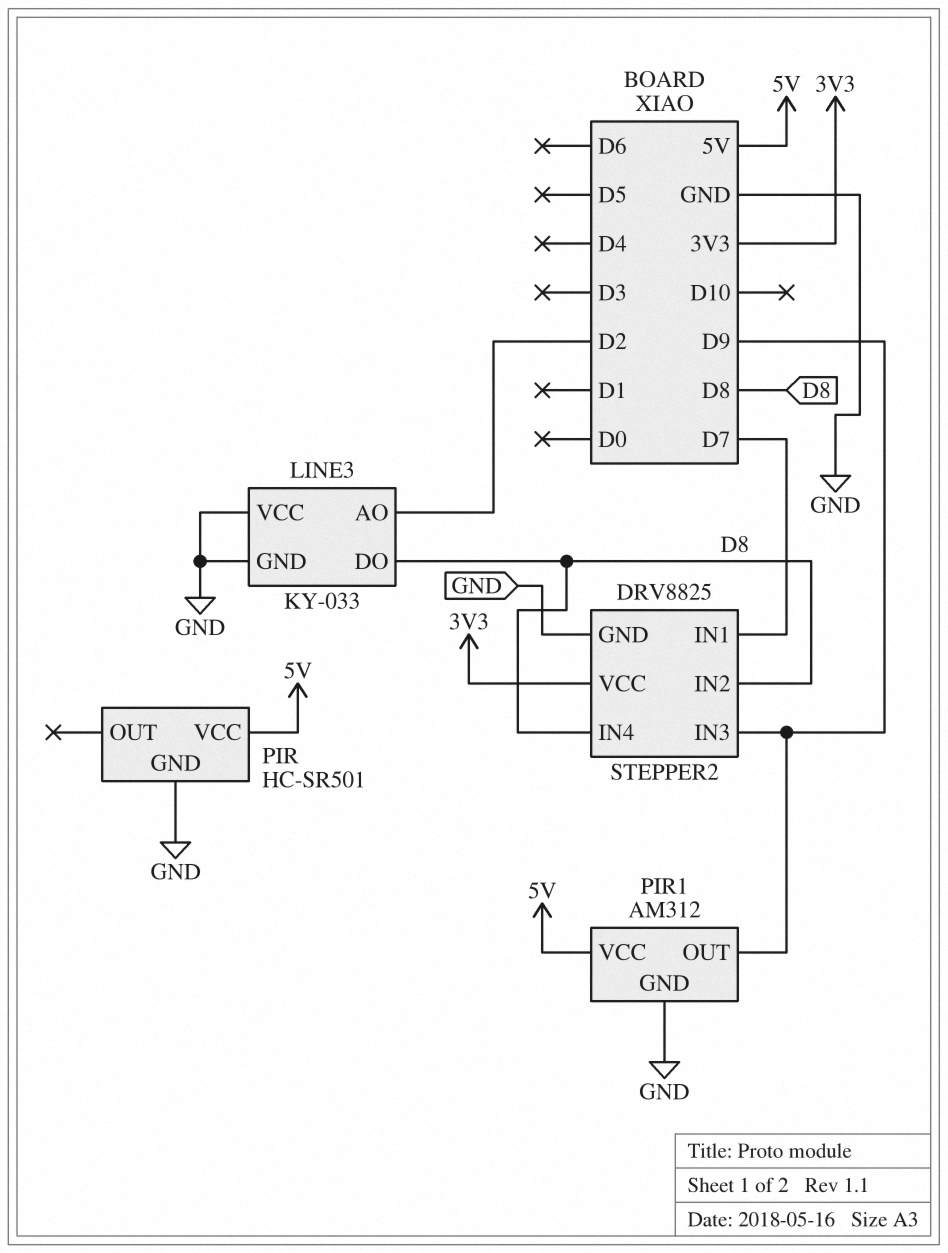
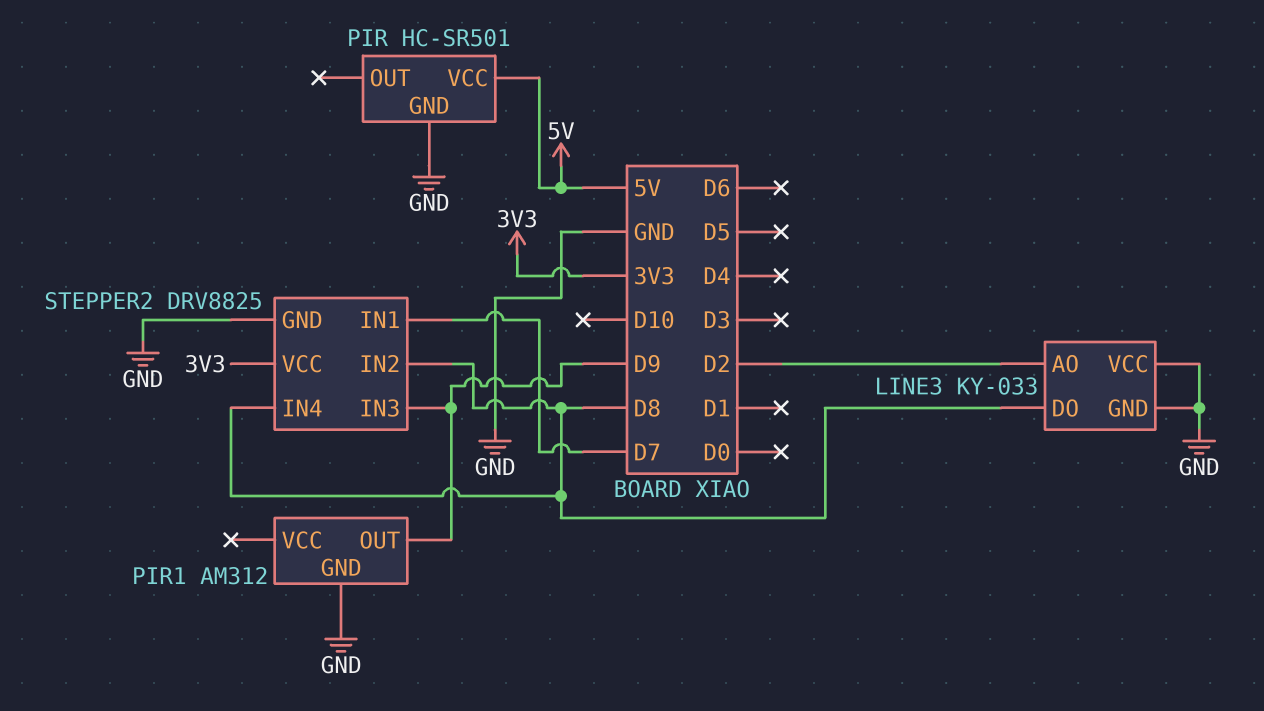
PIR1 pin VCC: 5V -> none

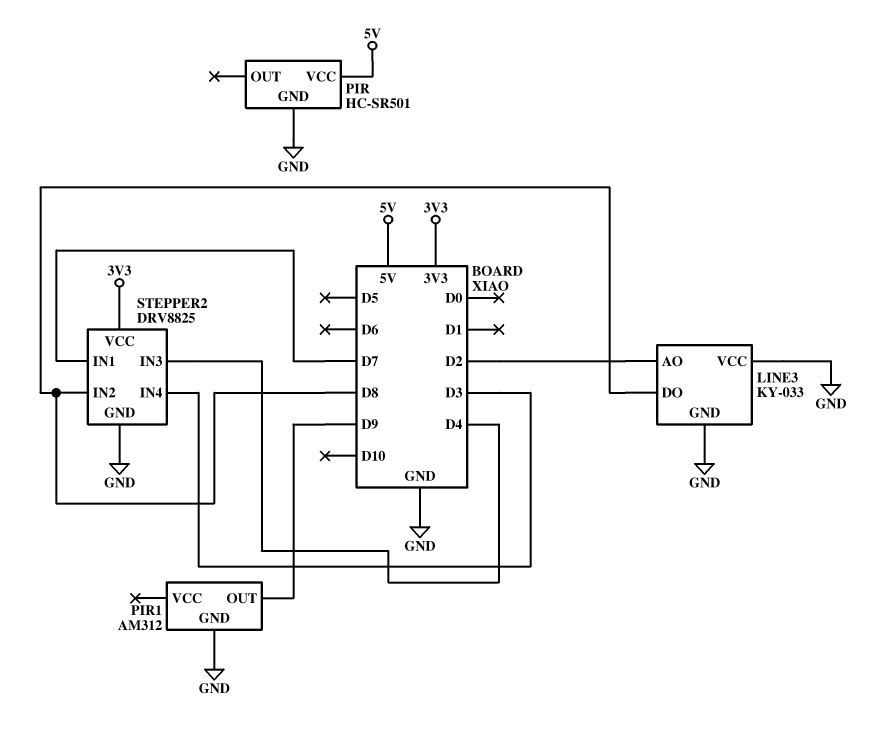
STEPPER2 pin IN3: D9 -> D4
STEPPER2 pin IN4: D8 -> D3

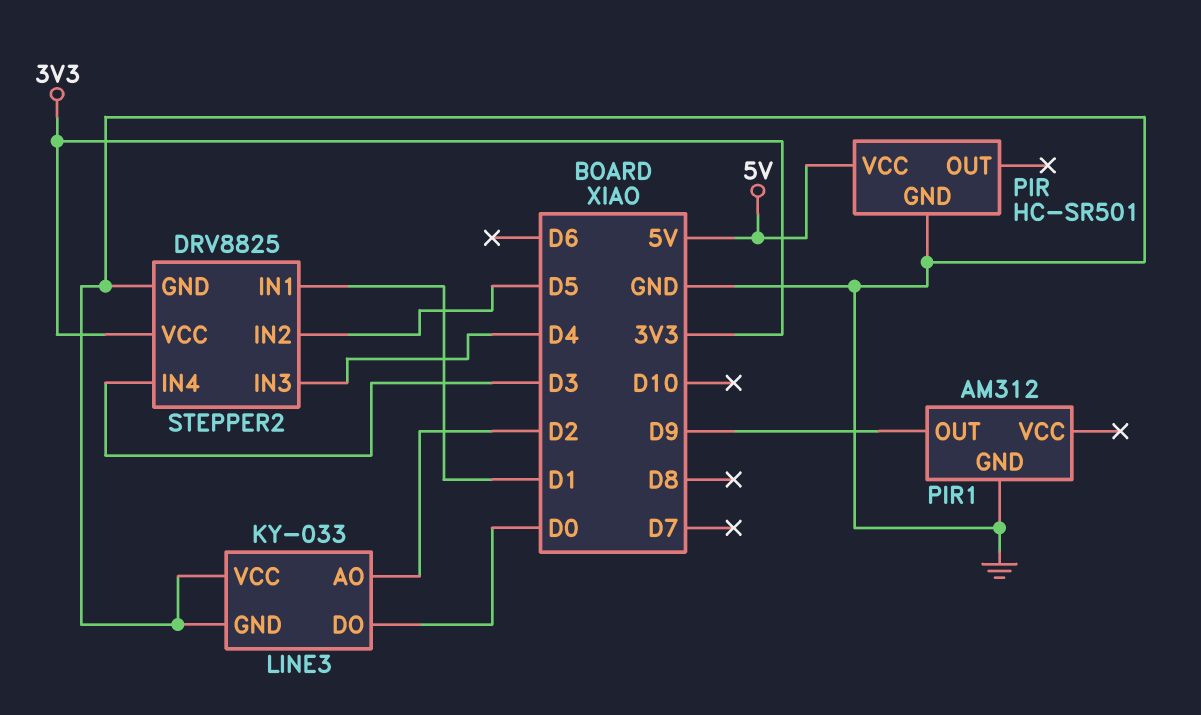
LINE3 pin DO: D8 -> D0
STEPPER2 pin IN1: D7 -> D1
STEPPER2 pin IN2: D8 -> D5

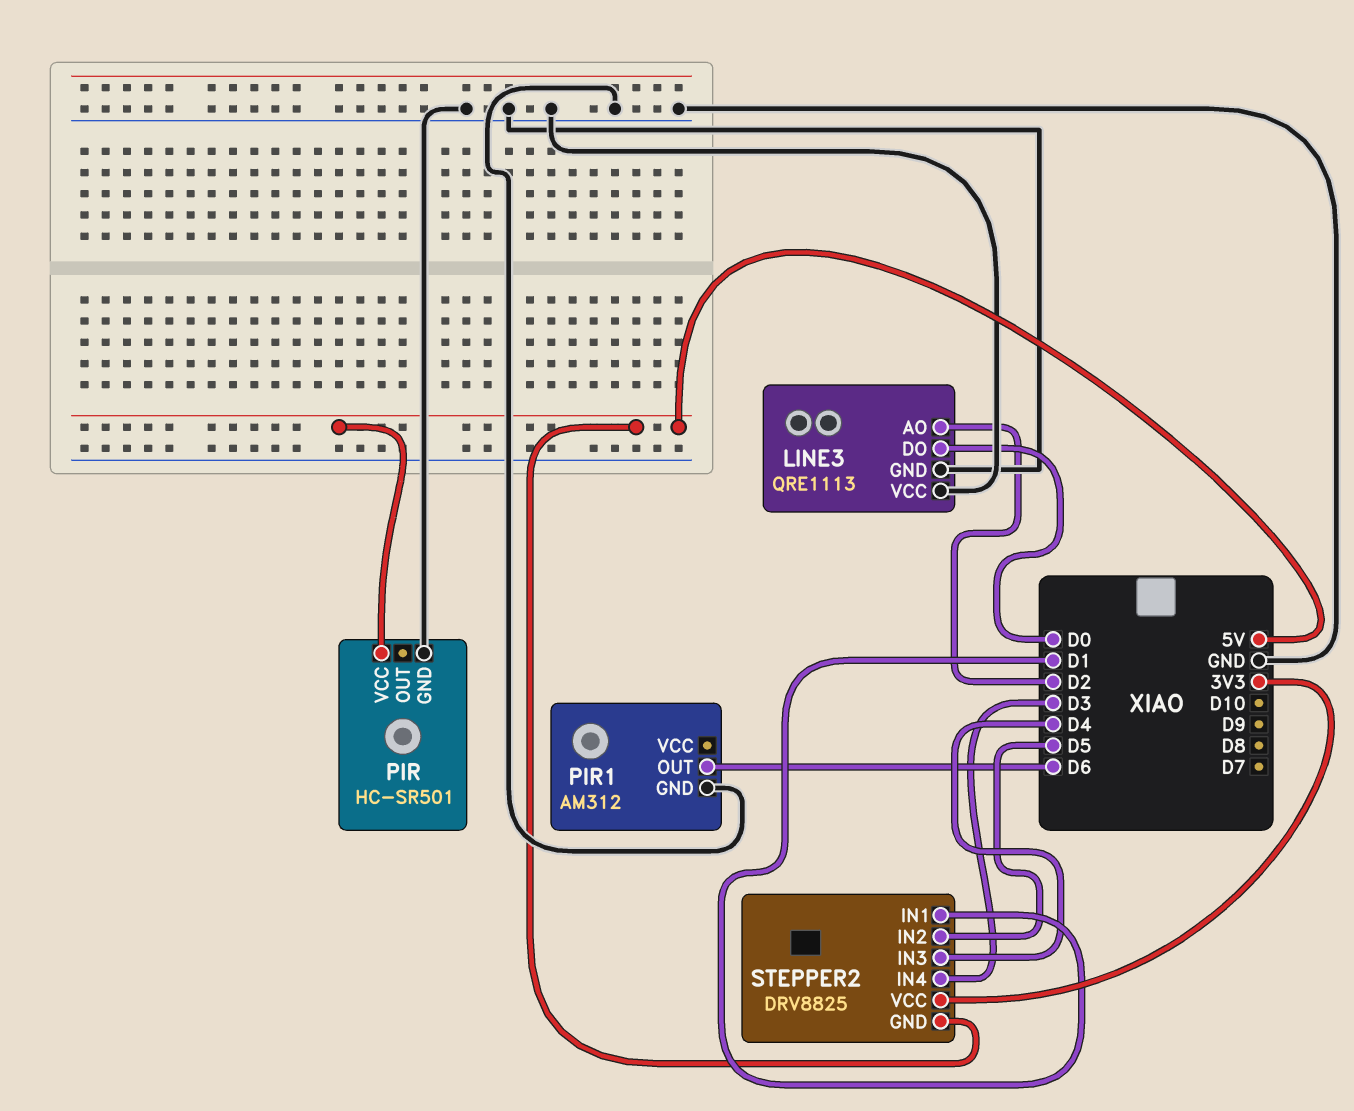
LINE3: KY-033 -> QRE1113
PIR1 pin OUT: D9 -> D6
STEPPER2 pin GND: GND -> 5V

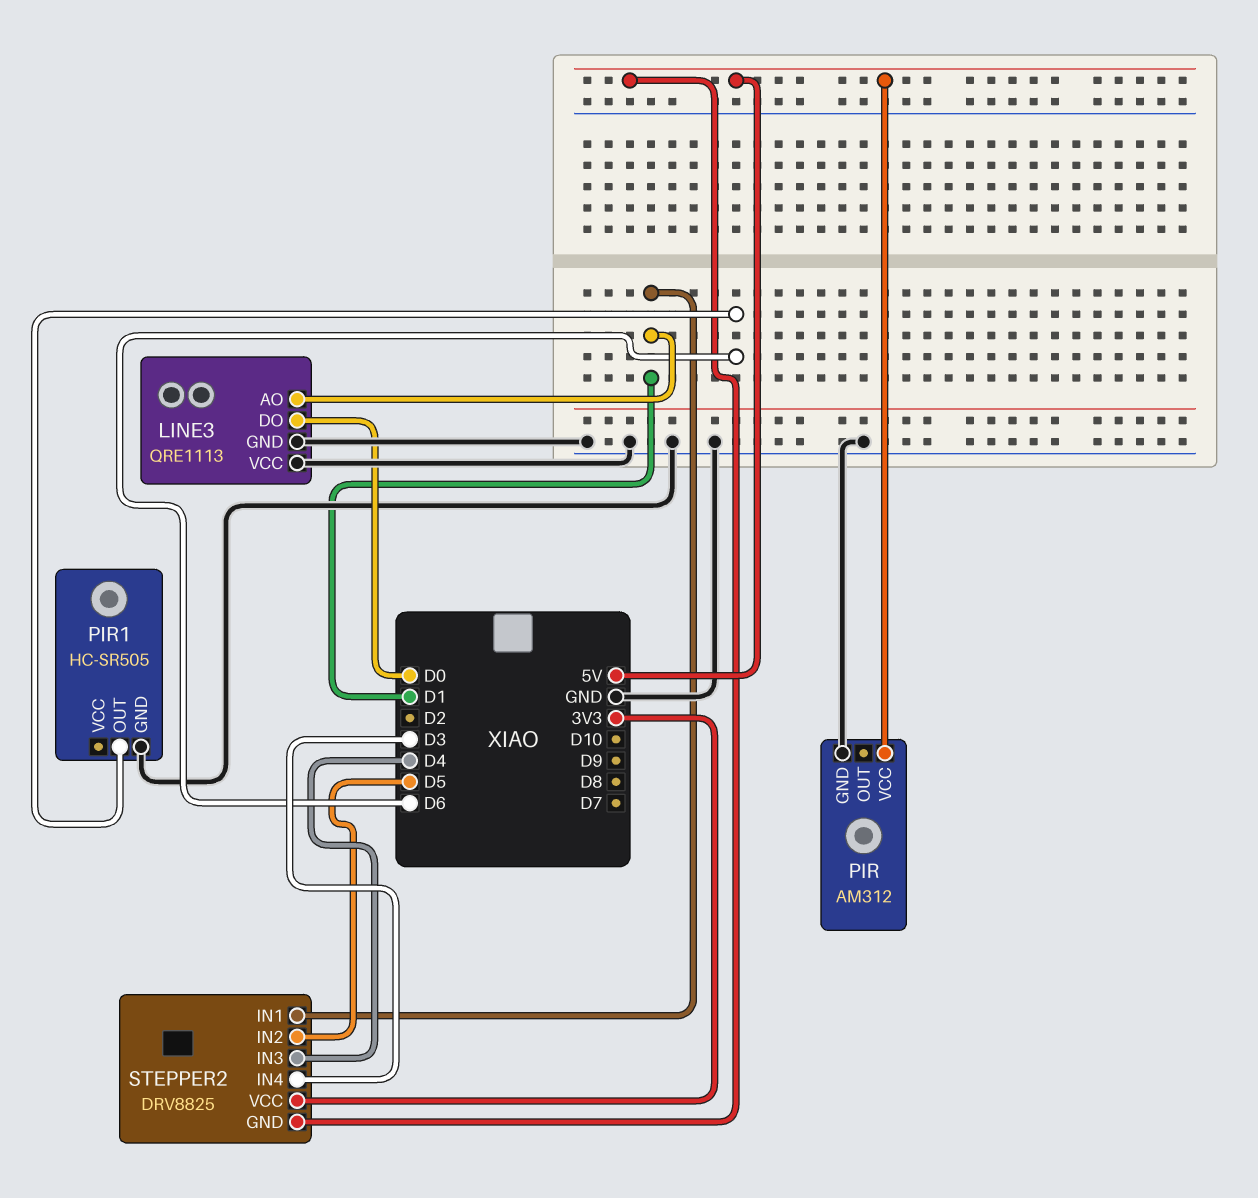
LINE3 pin AO: D2 -> D1
PIR: HC-SR501 -> AM312
PIR1: AM312 -> HC-SR505

